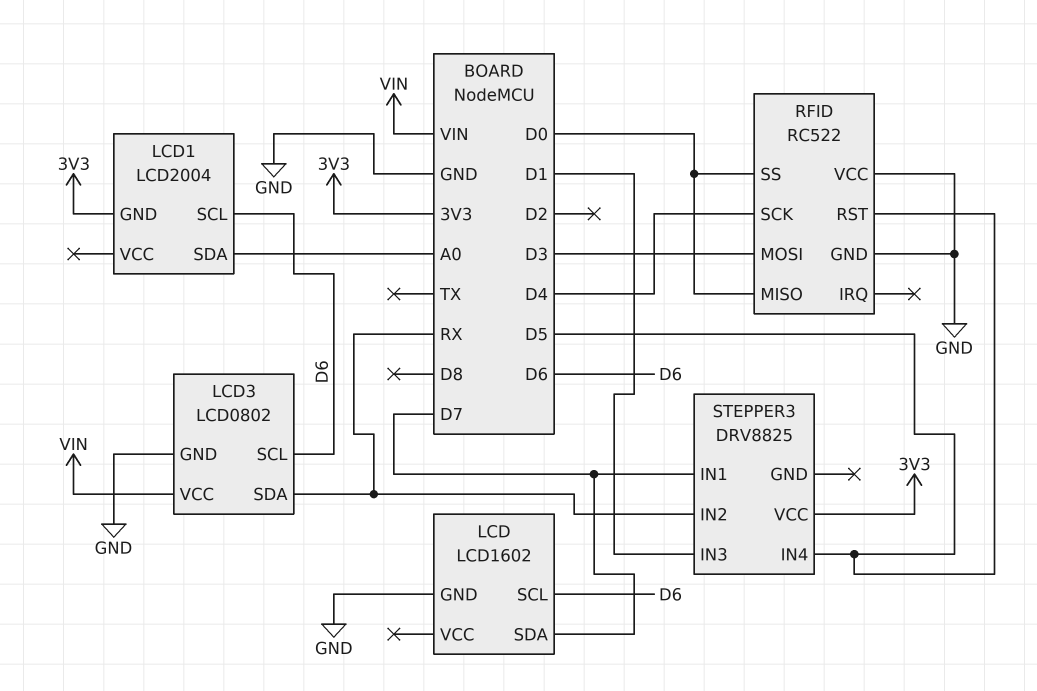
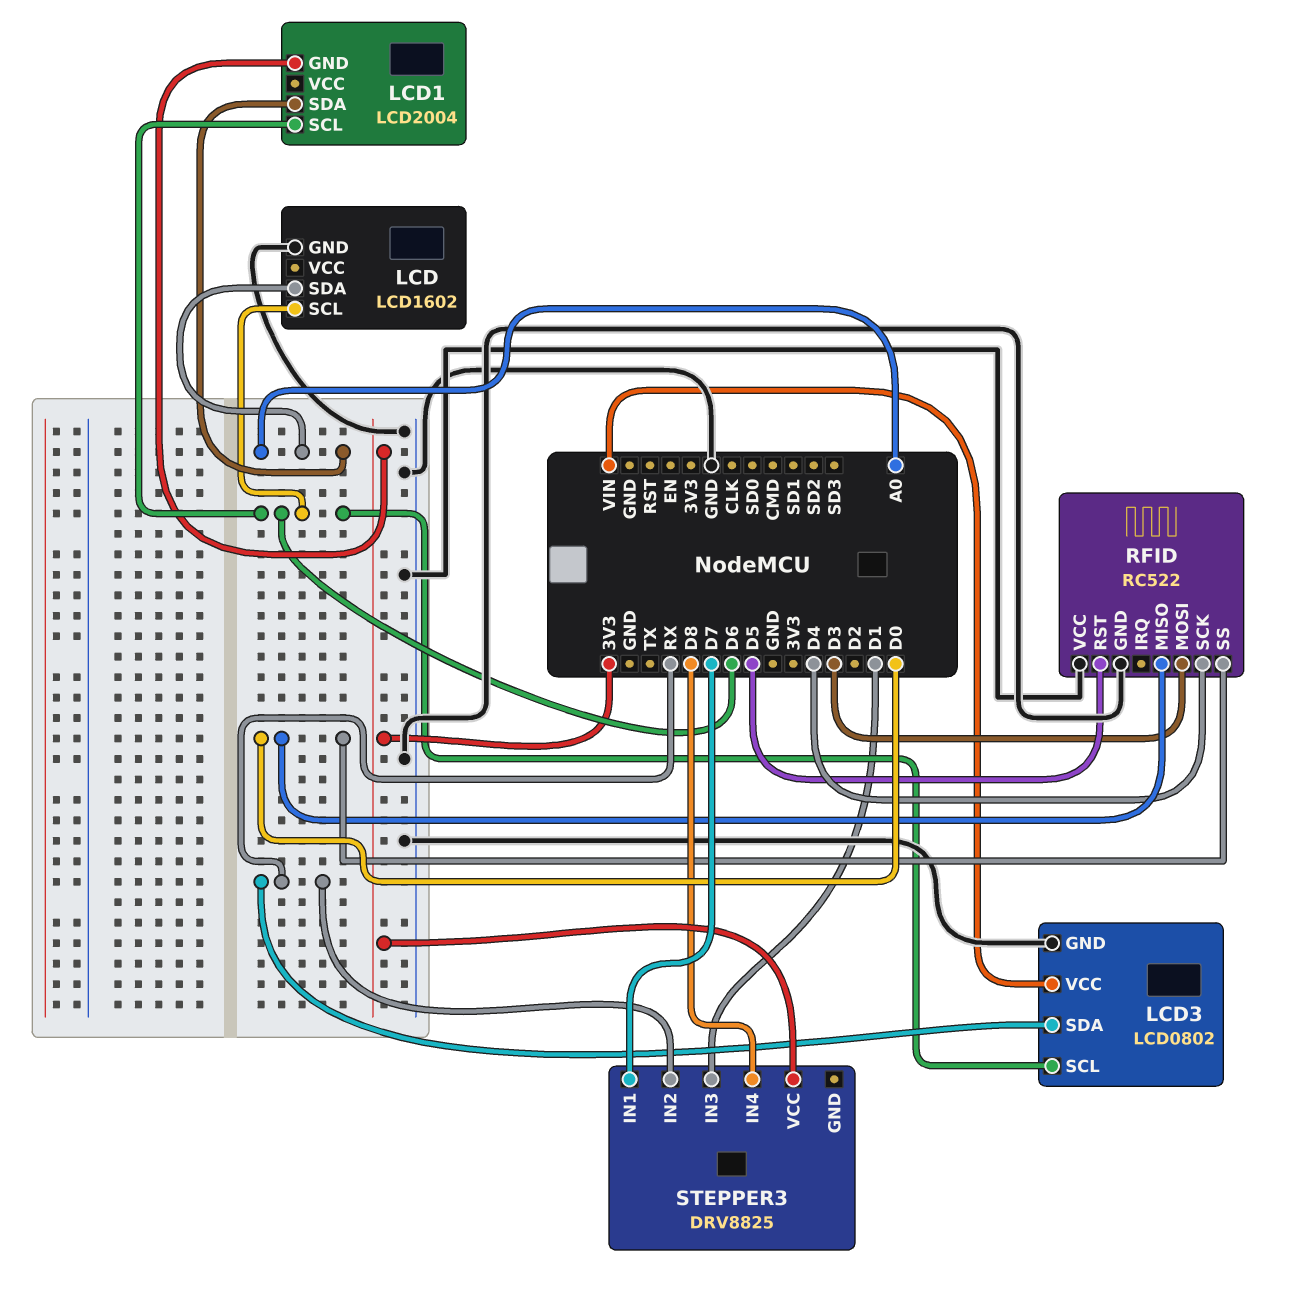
LCD pin SDA: D7 -> A0
STEPPER3 pin IN4: D5 -> D8

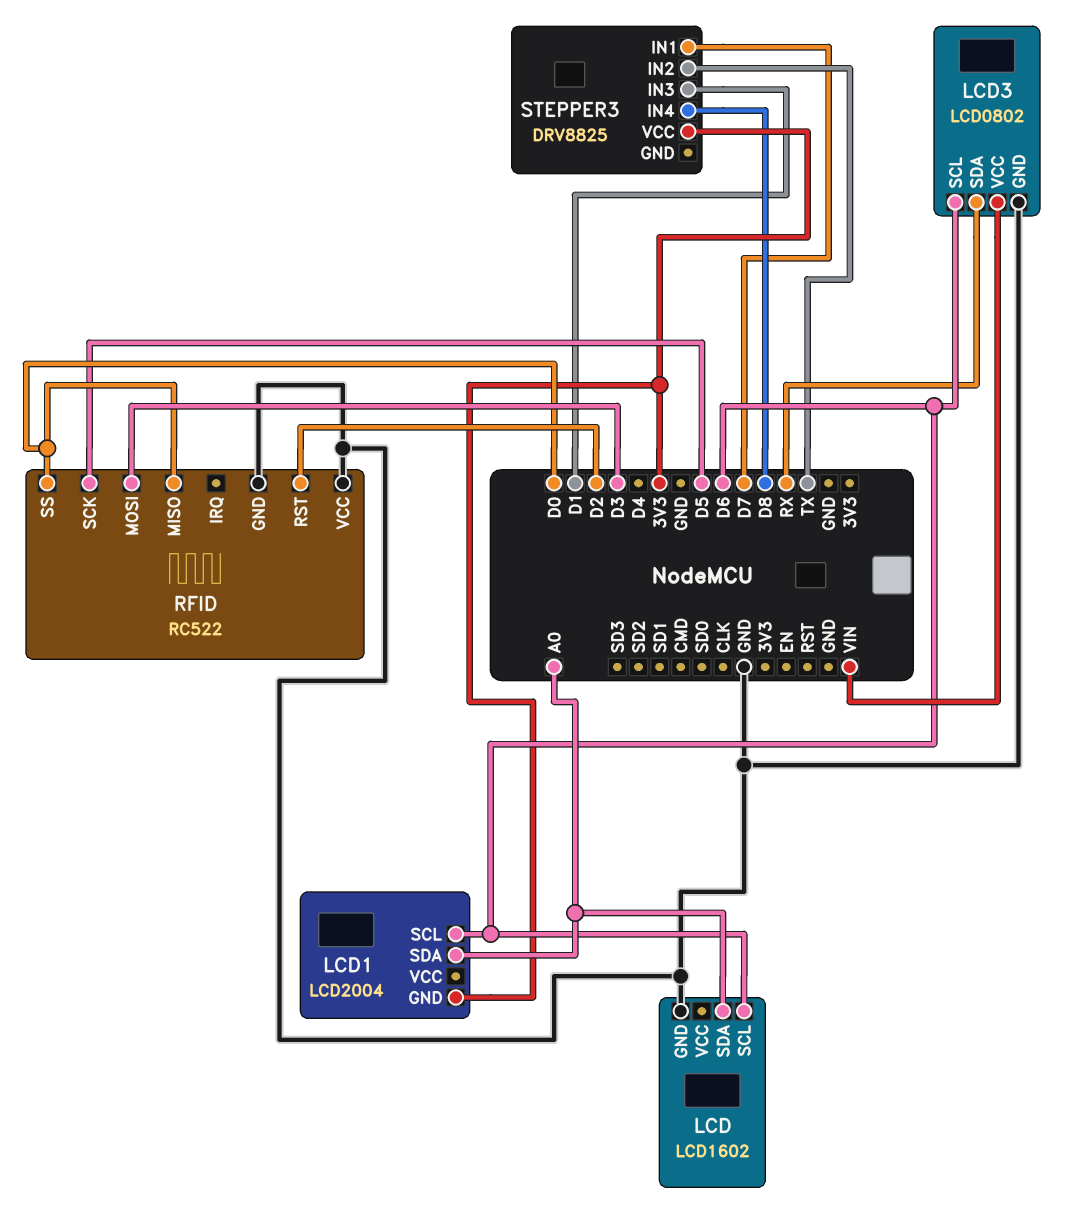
RFID pin RST: D5 -> D2
RFID pin SCK: D4 -> D5
STEPPER3 pin IN2: RX -> TX

